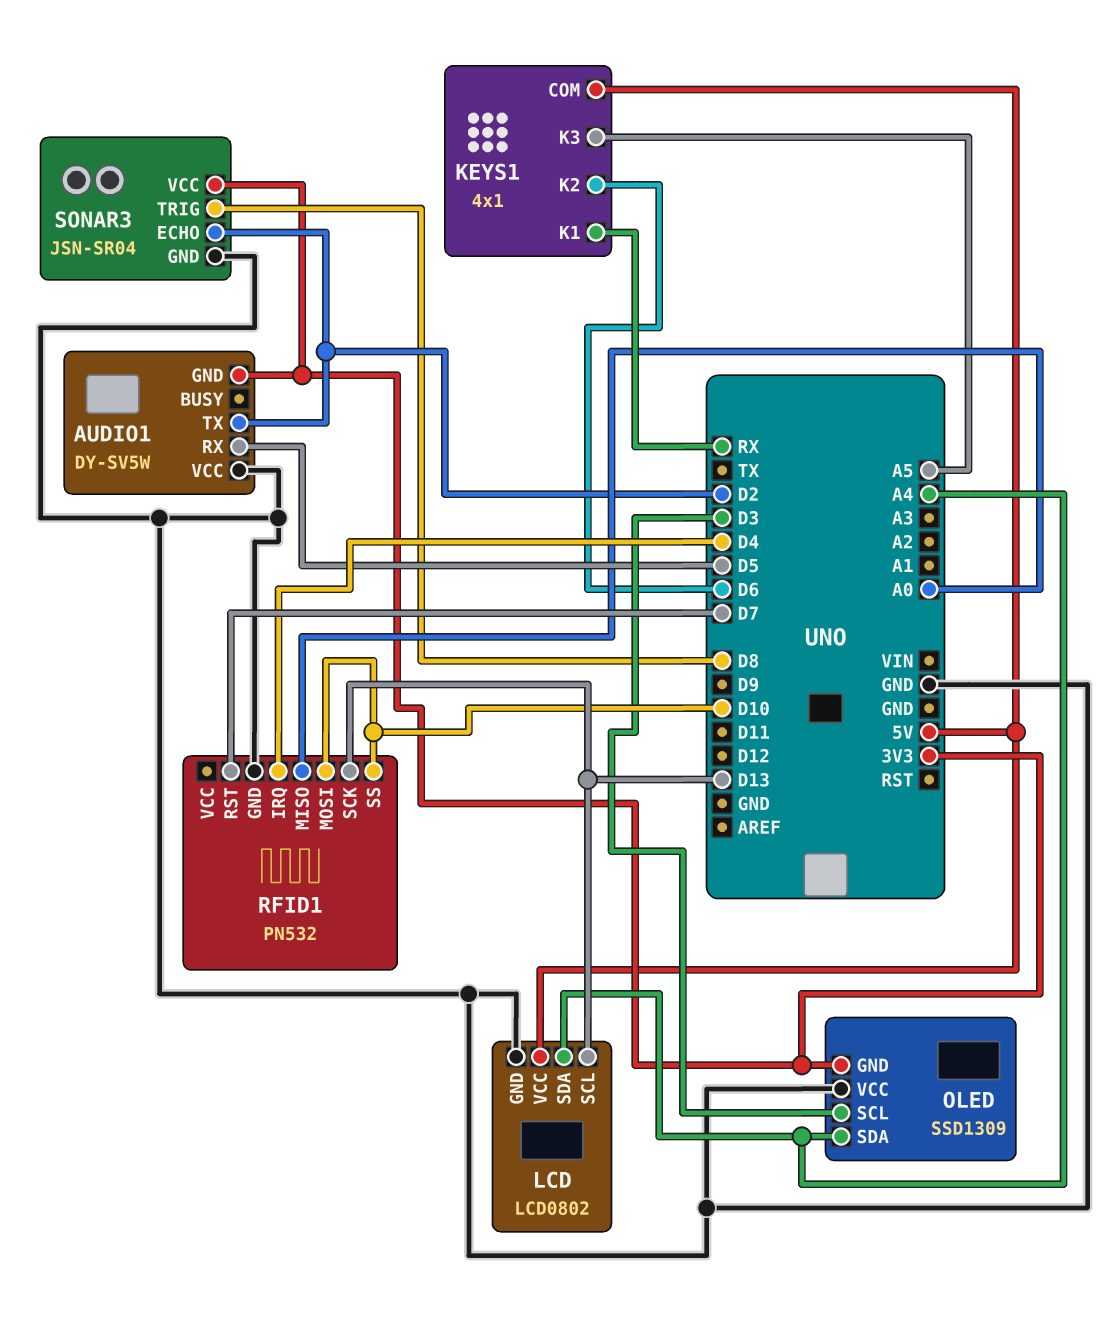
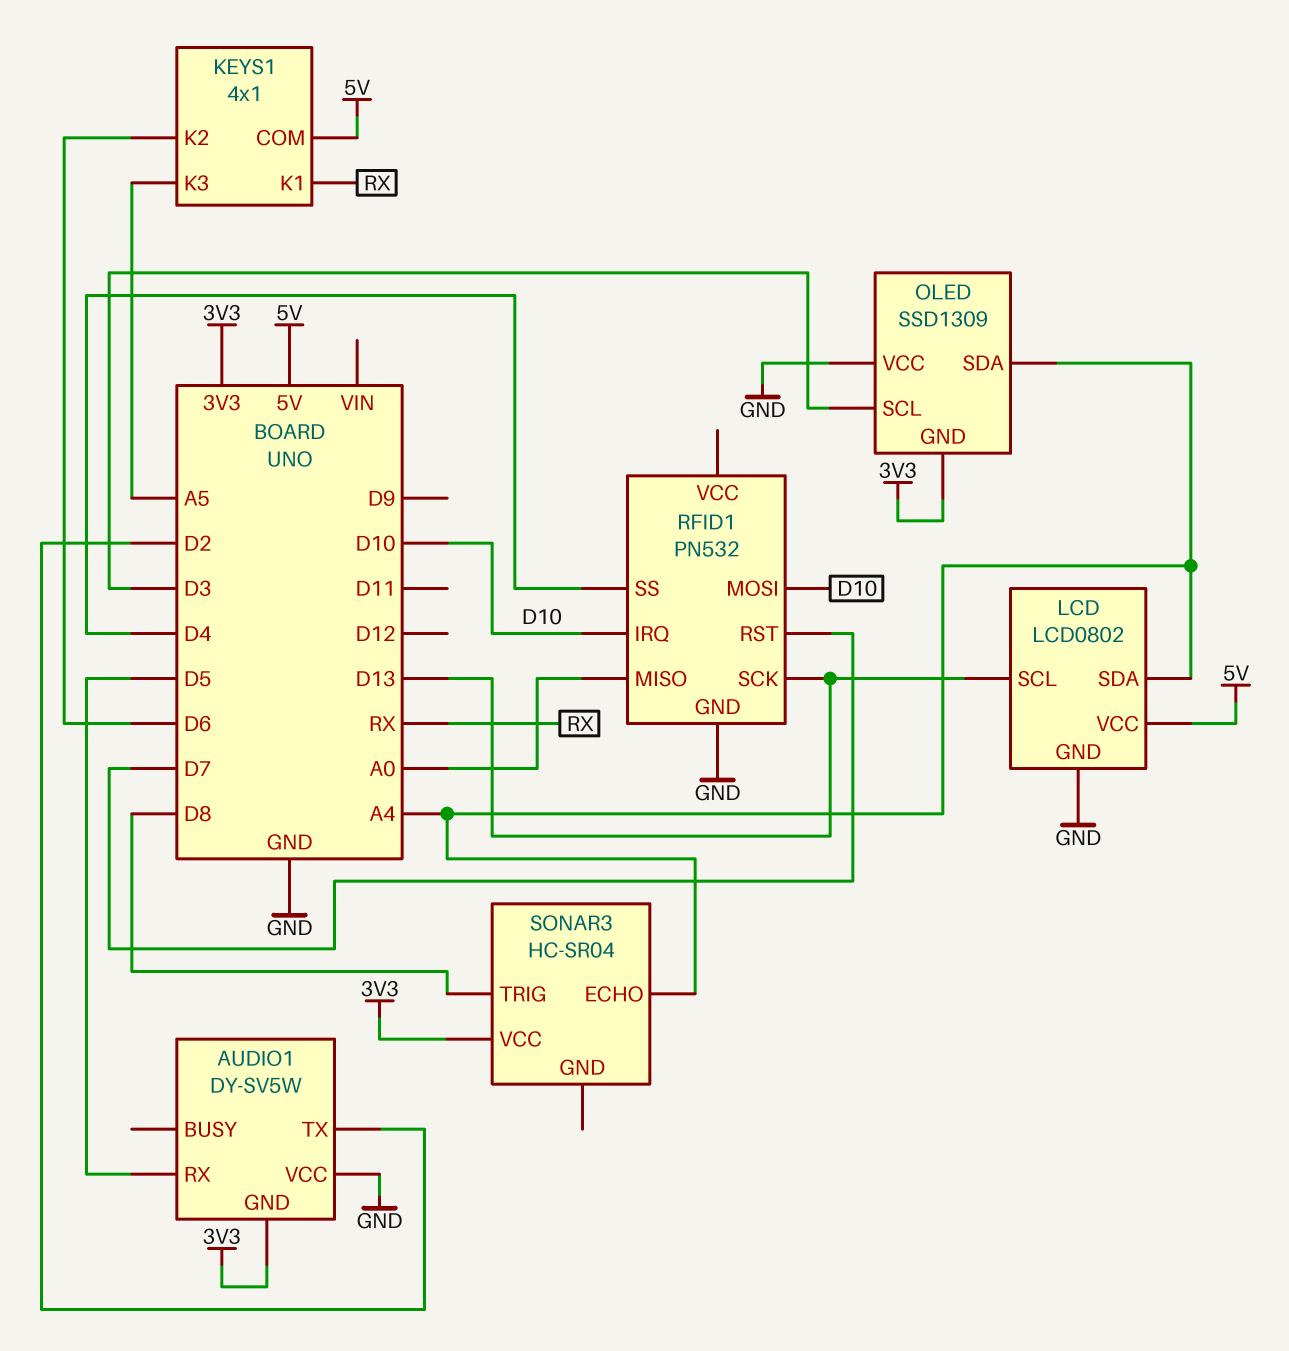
RFID1 pin IRQ: D4 -> D10
RFID1 pin SS: D10 -> D4
SONAR3: JSN-SR04 -> HC-SR04
SONAR3 pin ECHO: D2 -> A4
SONAR3 pin GND: GND -> none

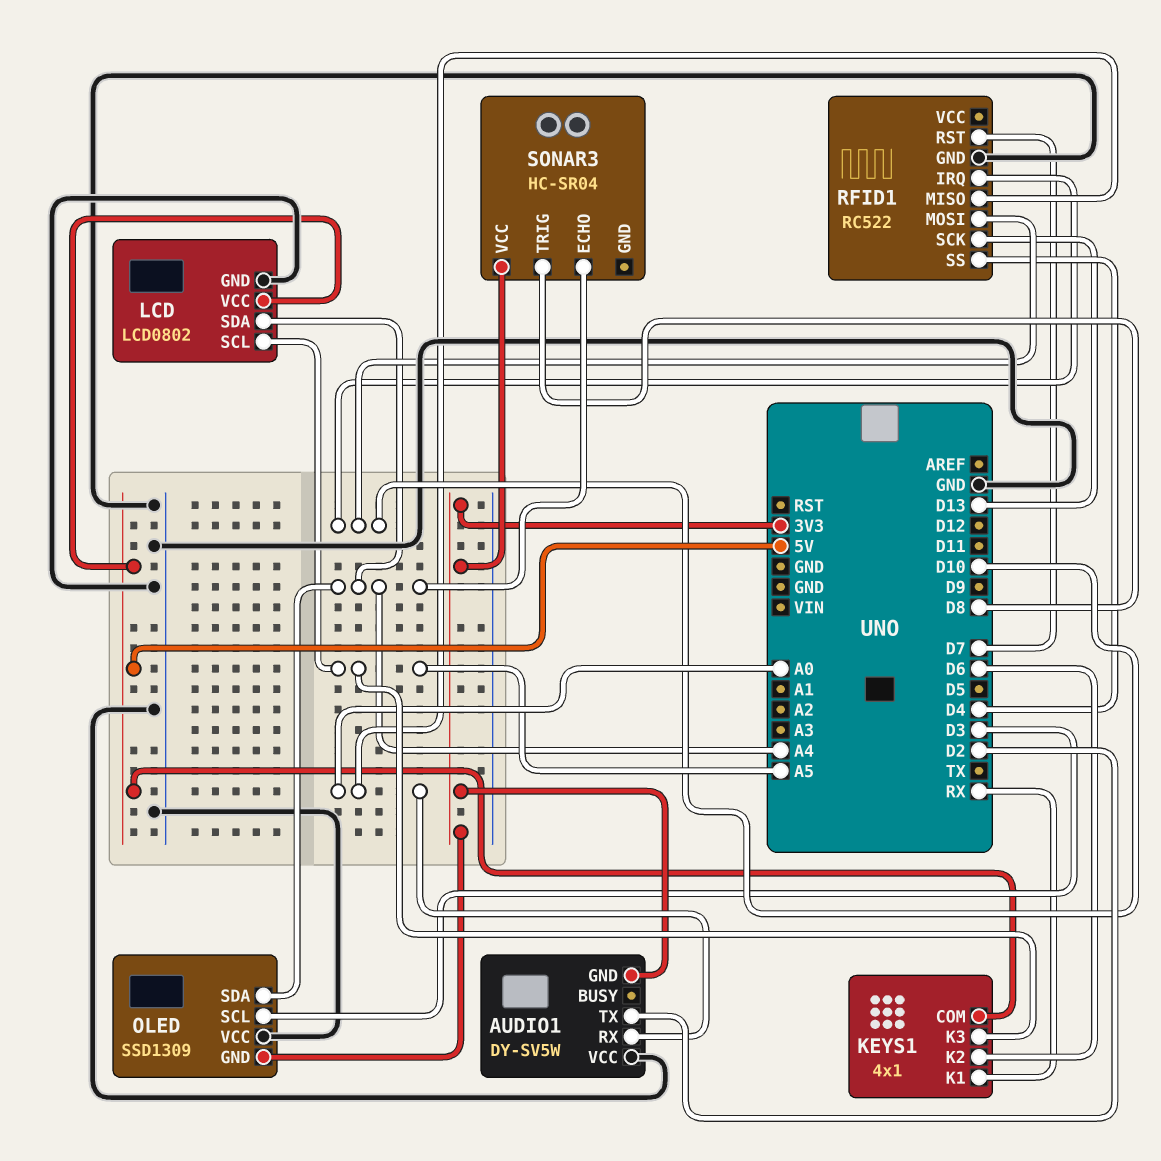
AUDIO1 pin RX: D5 -> A0
LCD pin SCL: D13 -> A5
RFID1: PN532 -> RC522

